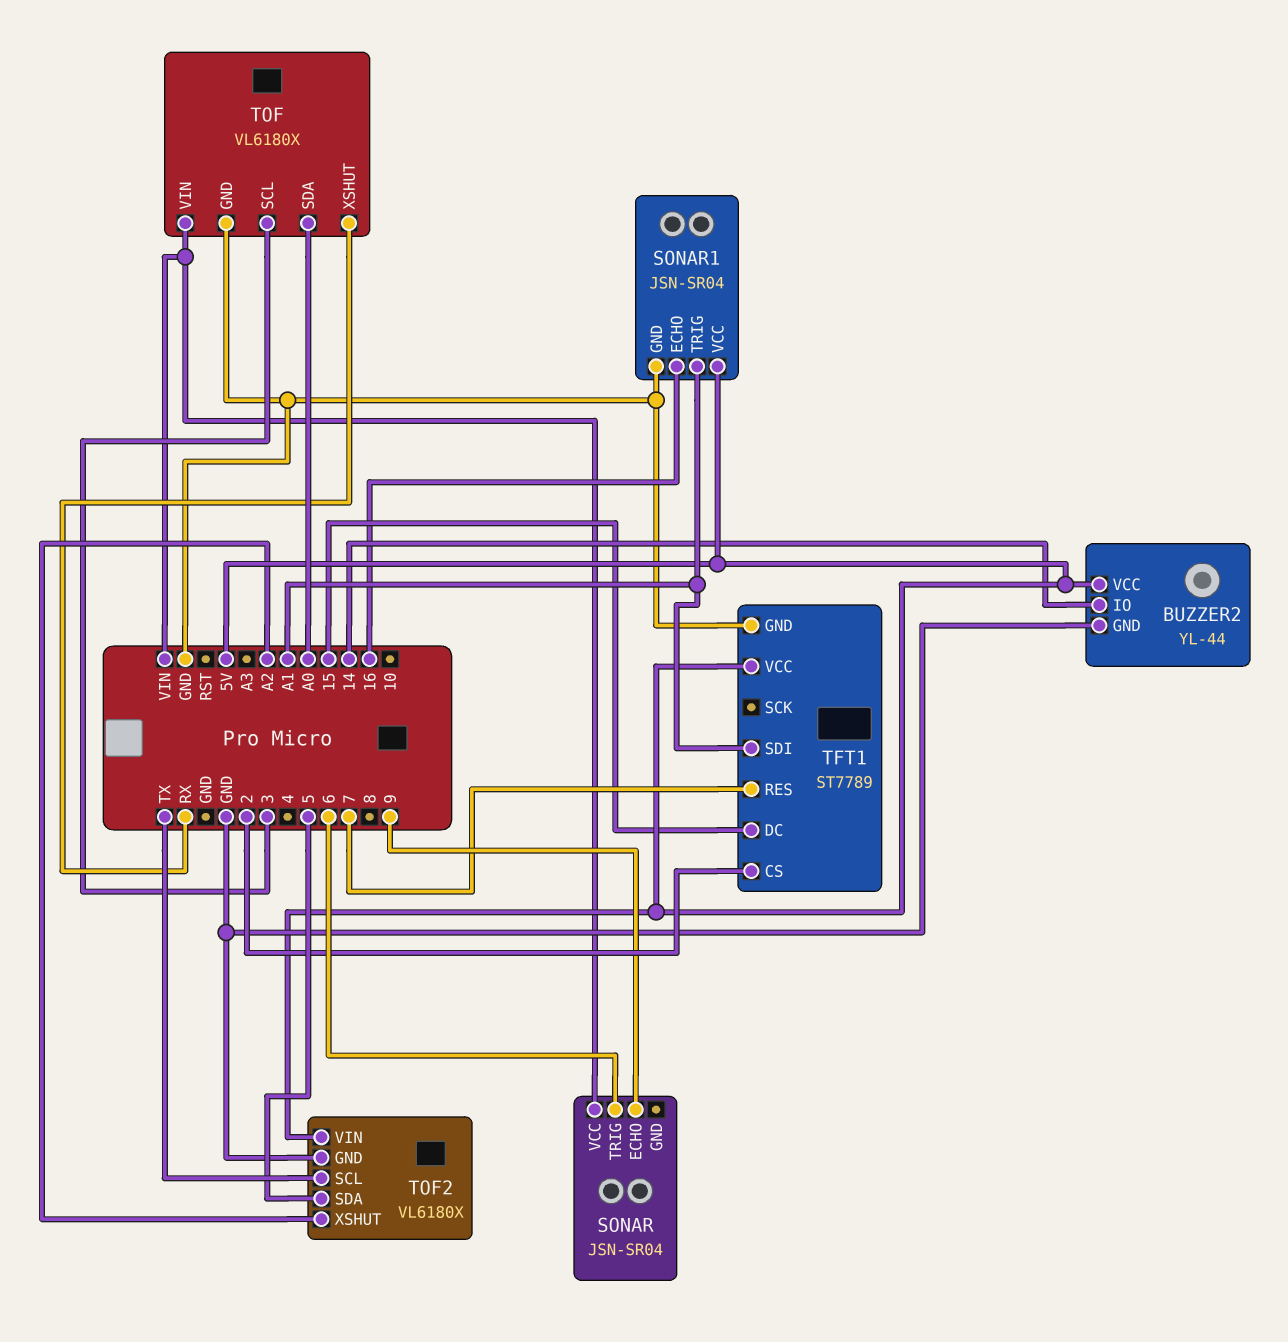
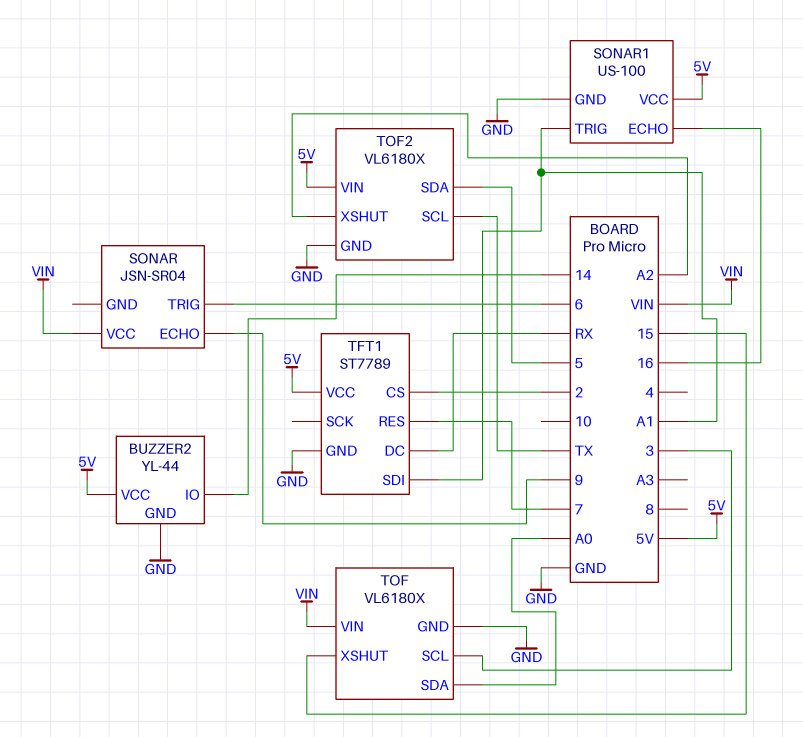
SONAR1: JSN-SR04 -> US-100
TFT1 pin DC: 15 -> RX
TOF pin XSHUT: RX -> 15

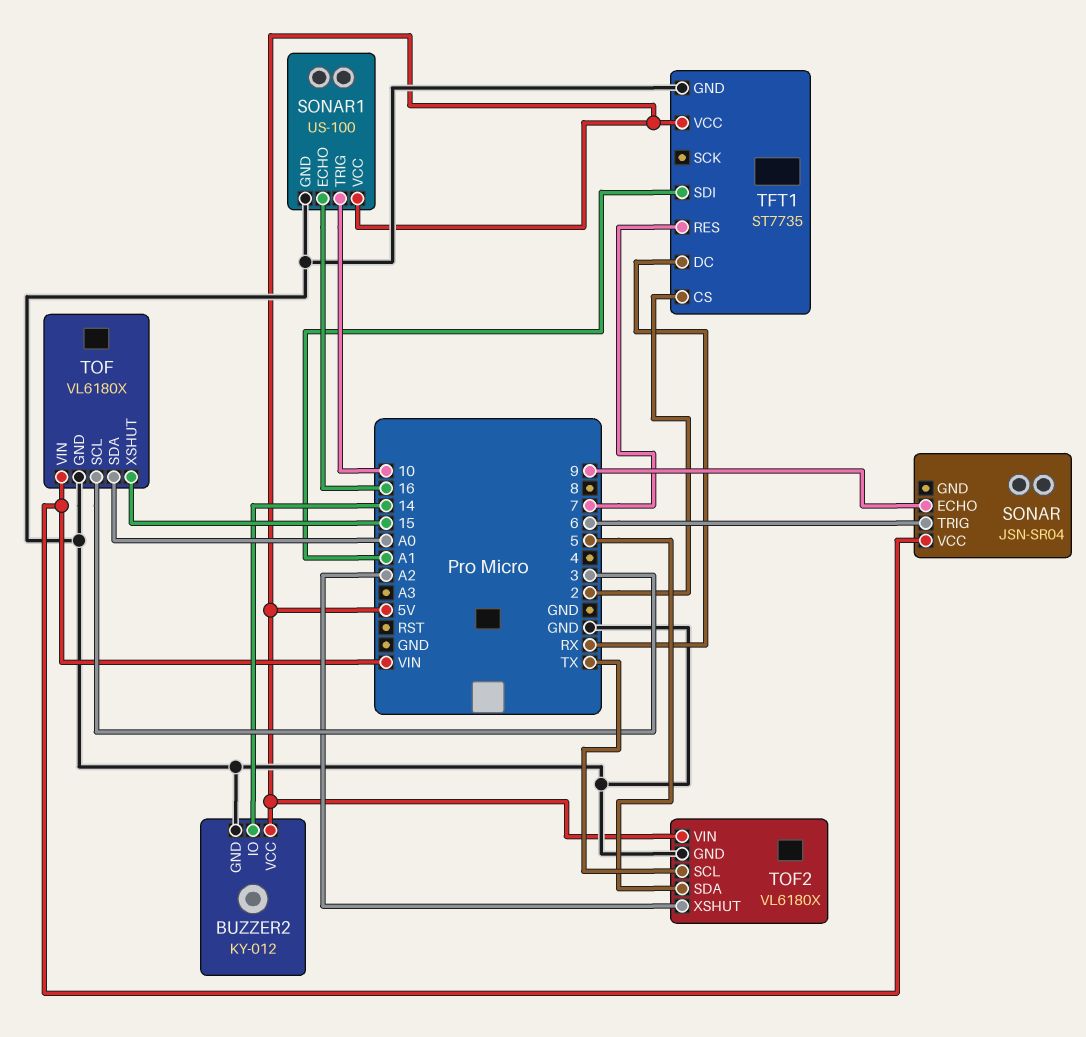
BUZZER2: YL-44 -> KY-012
SONAR1 pin TRIG: A1 -> 10
TFT1: ST7789 -> ST7735

